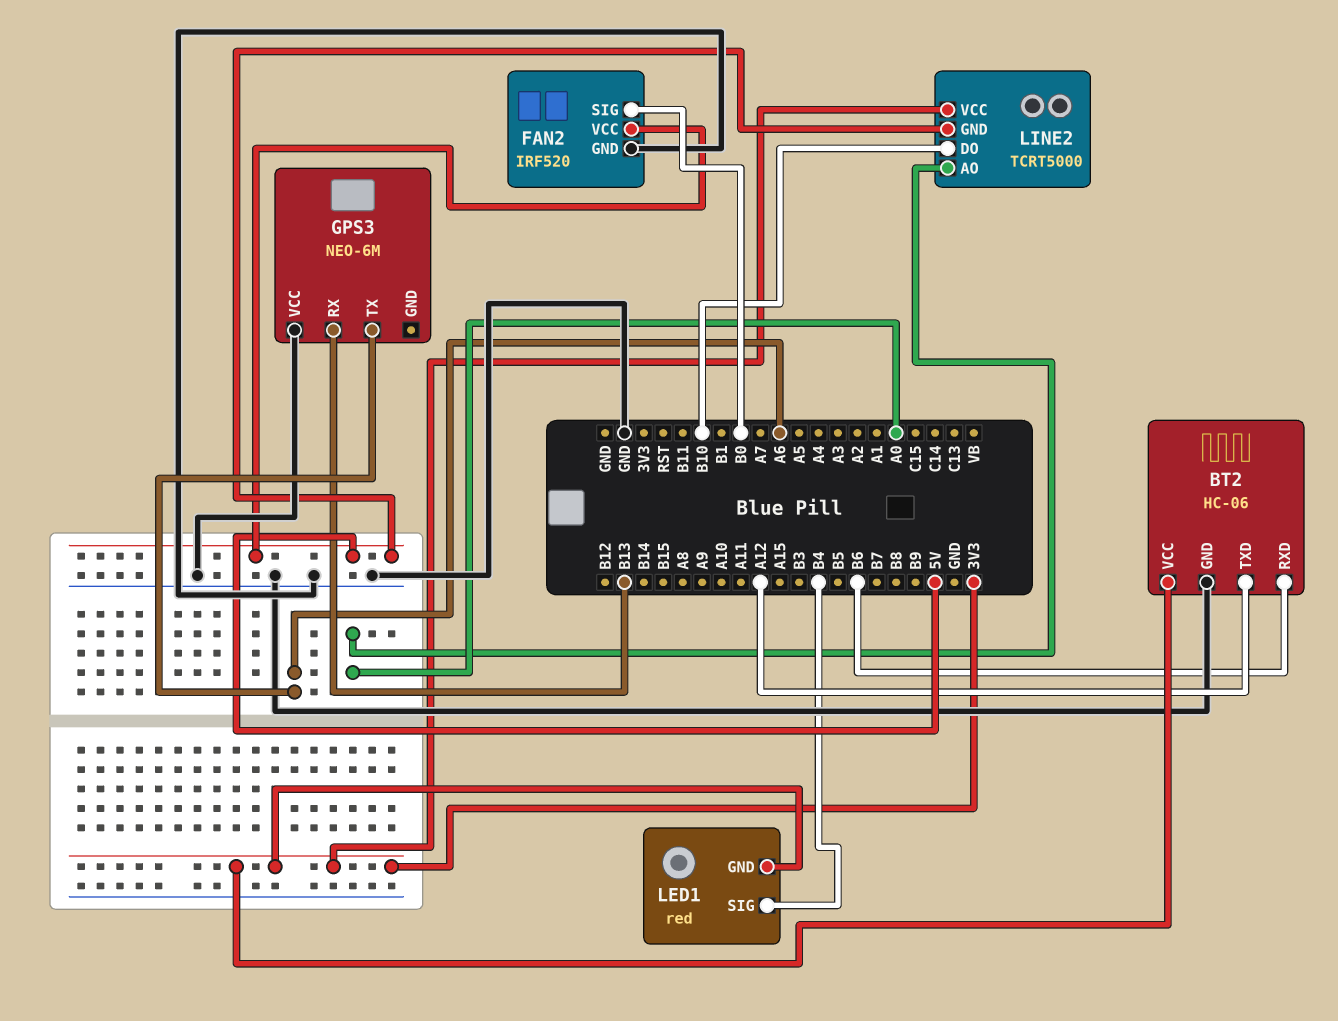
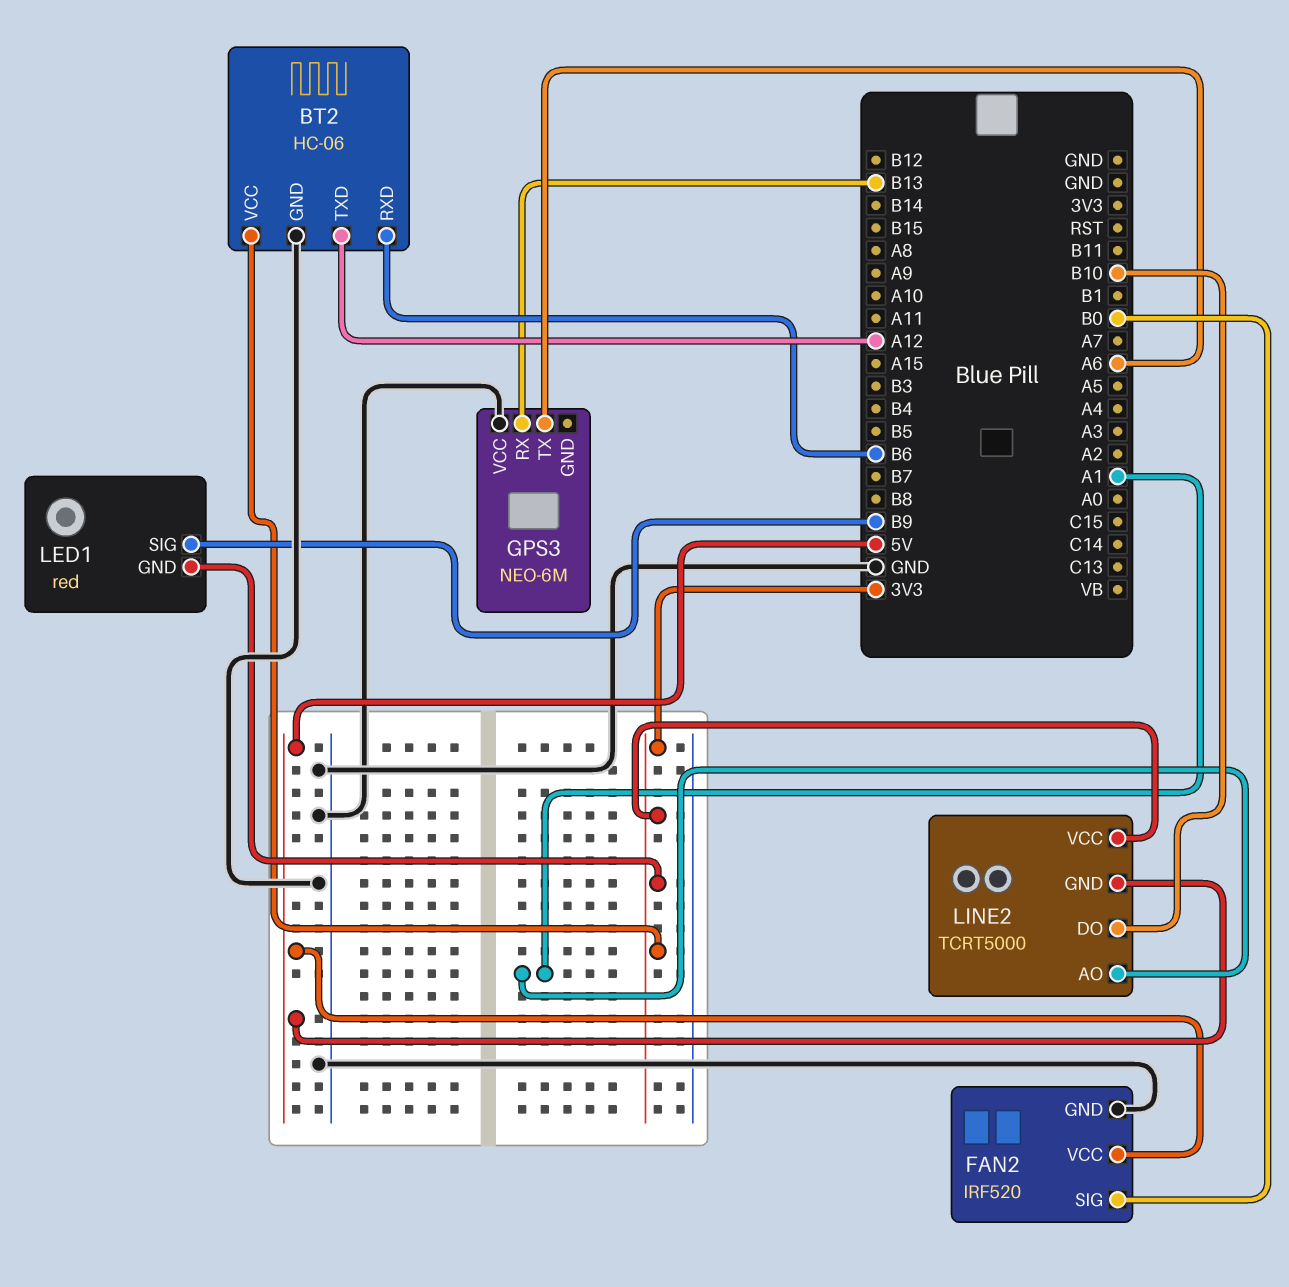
LED1 pin SIG: B4 -> B9
LINE2 pin AO: A0 -> A1

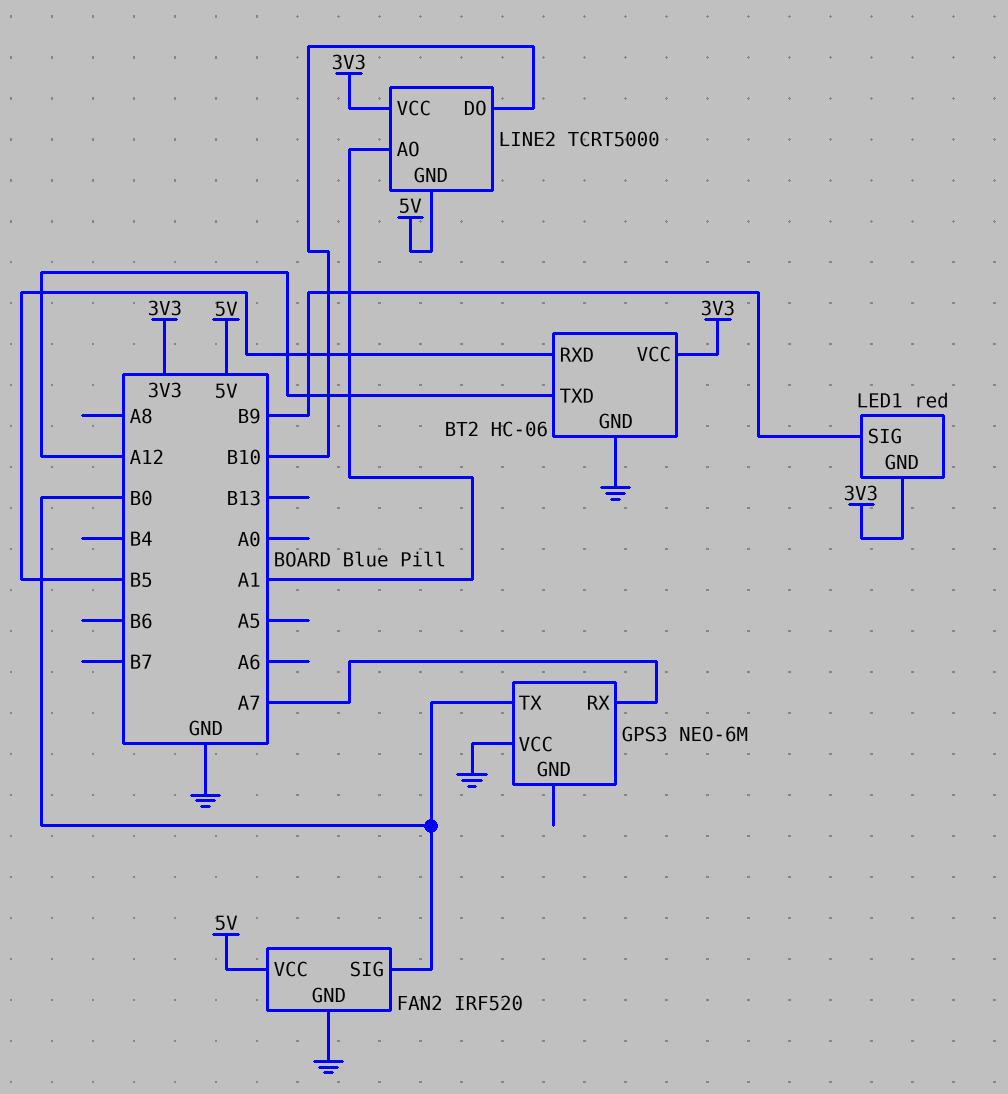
BT2 pin RXD: B6 -> B5
GPS3 pin RX: B13 -> A7
GPS3 pin TX: A6 -> B0

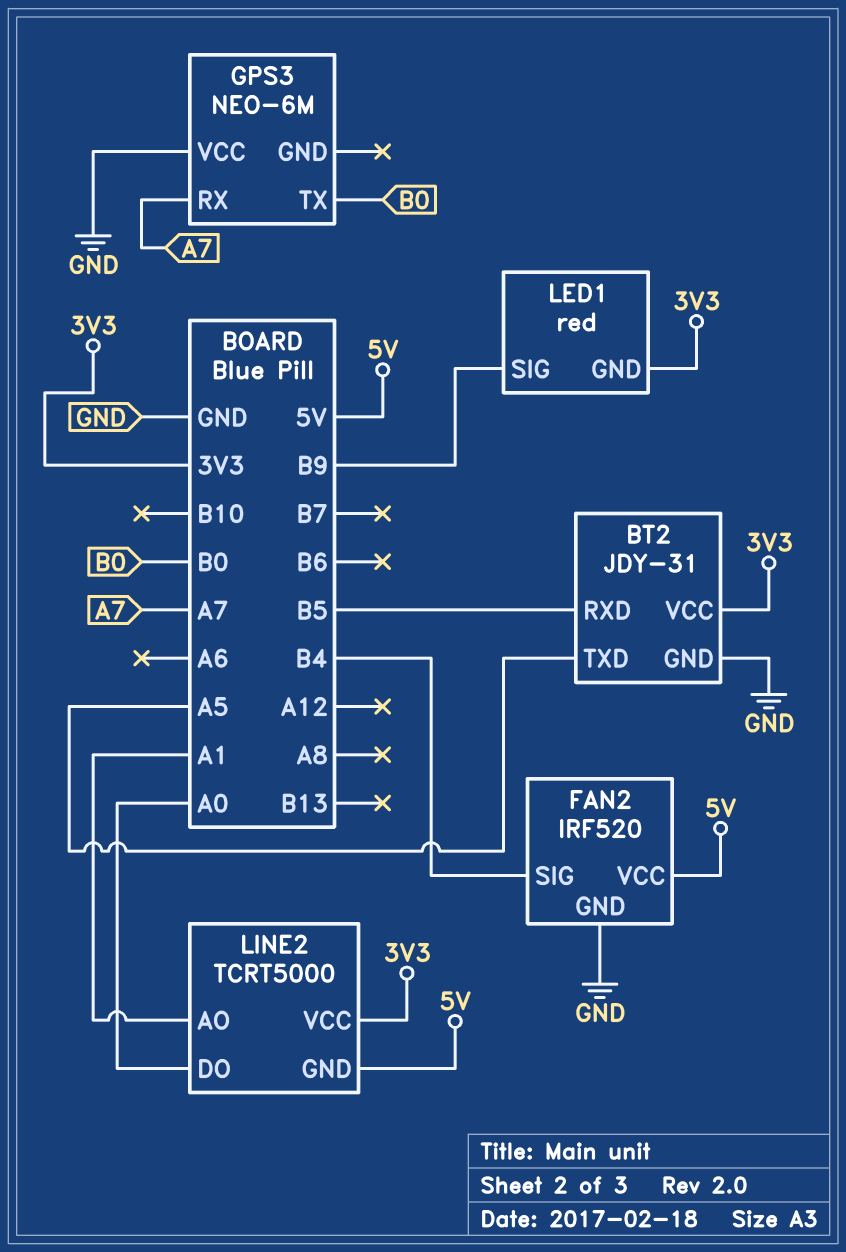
BT2: HC-06 -> JDY-31
BT2 pin TXD: A12 -> A5
FAN2 pin SIG: B0 -> B4
LINE2 pin DO: B10 -> A0

